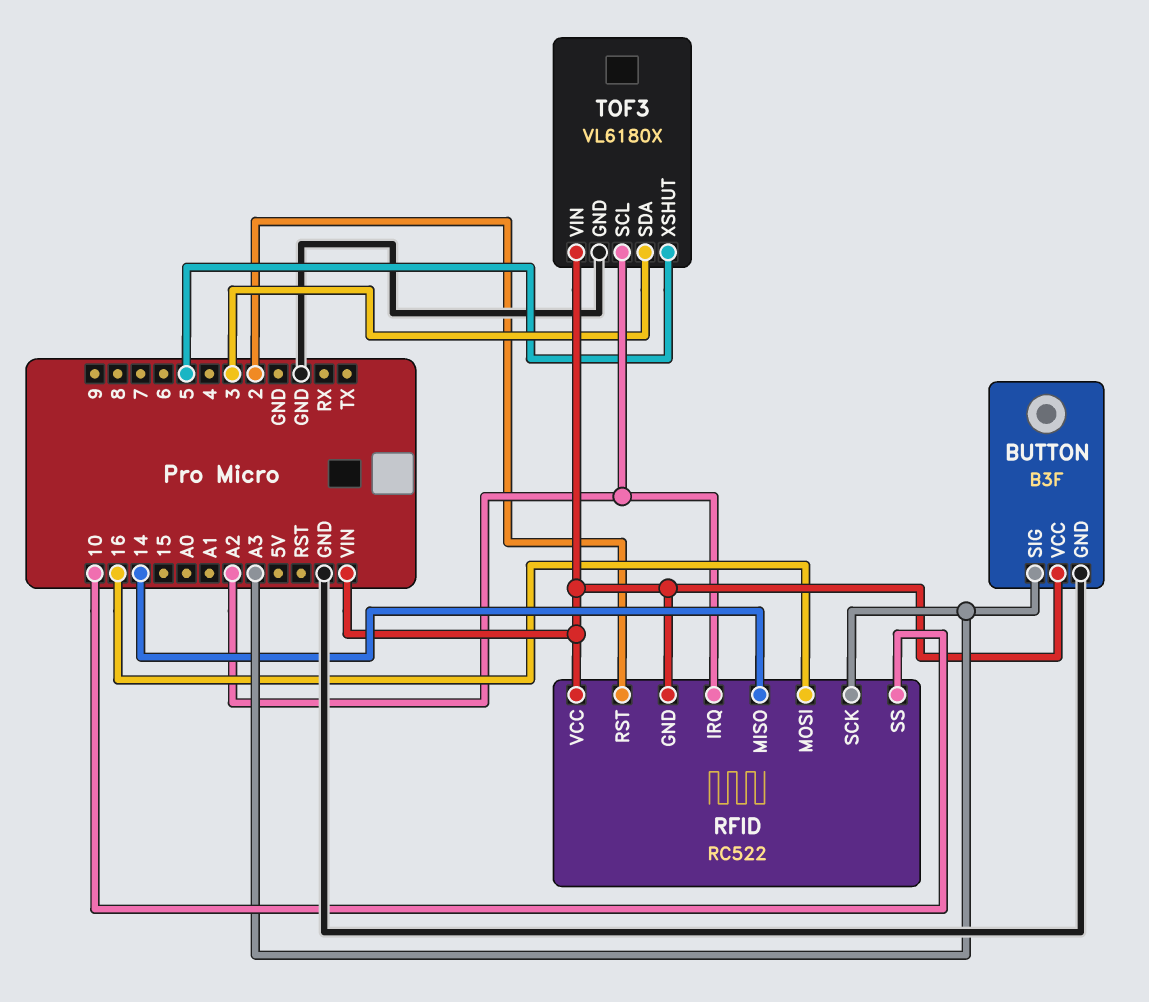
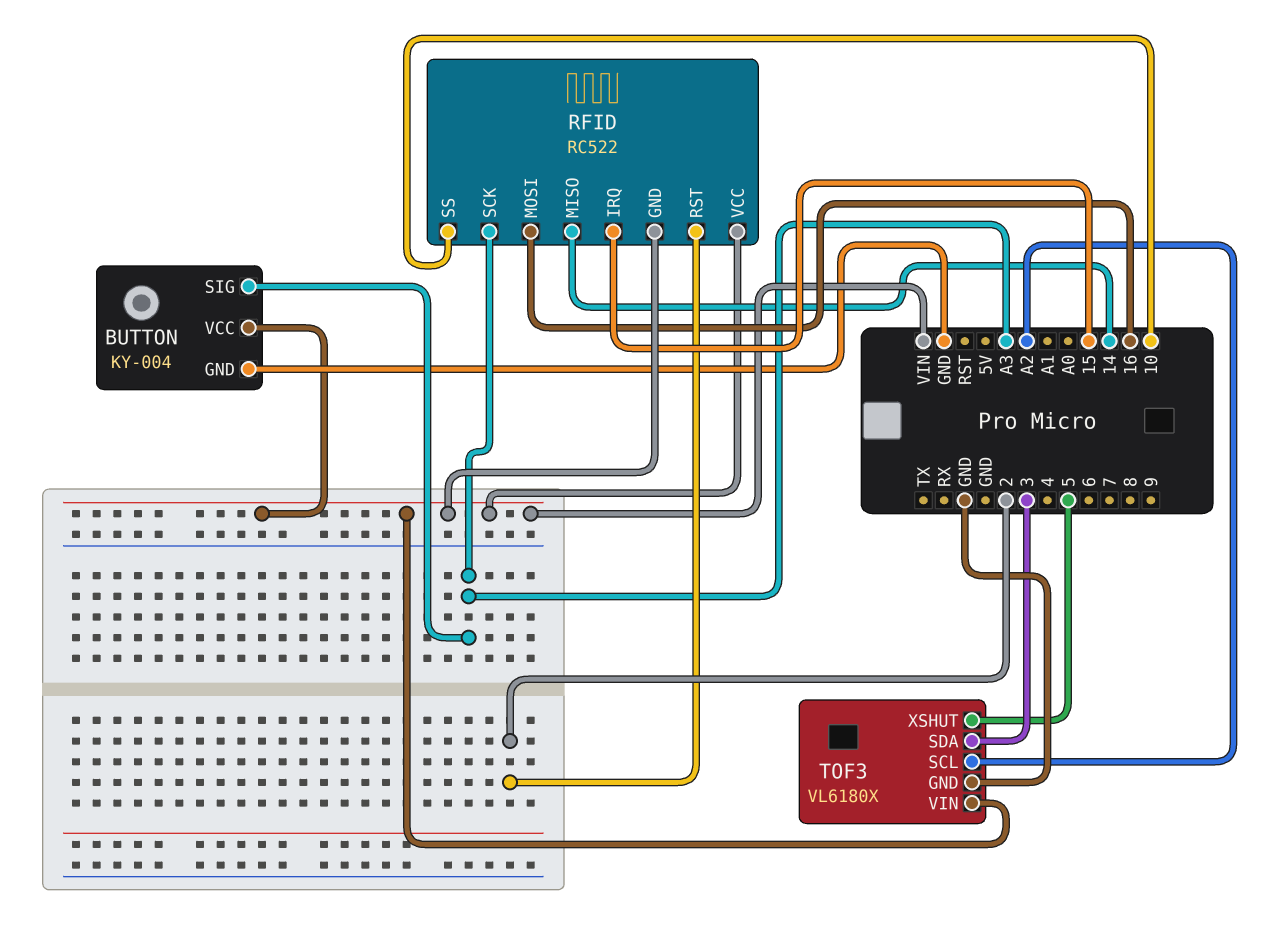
BUTTON: B3F -> KY-004
RFID pin IRQ: A2 -> 15

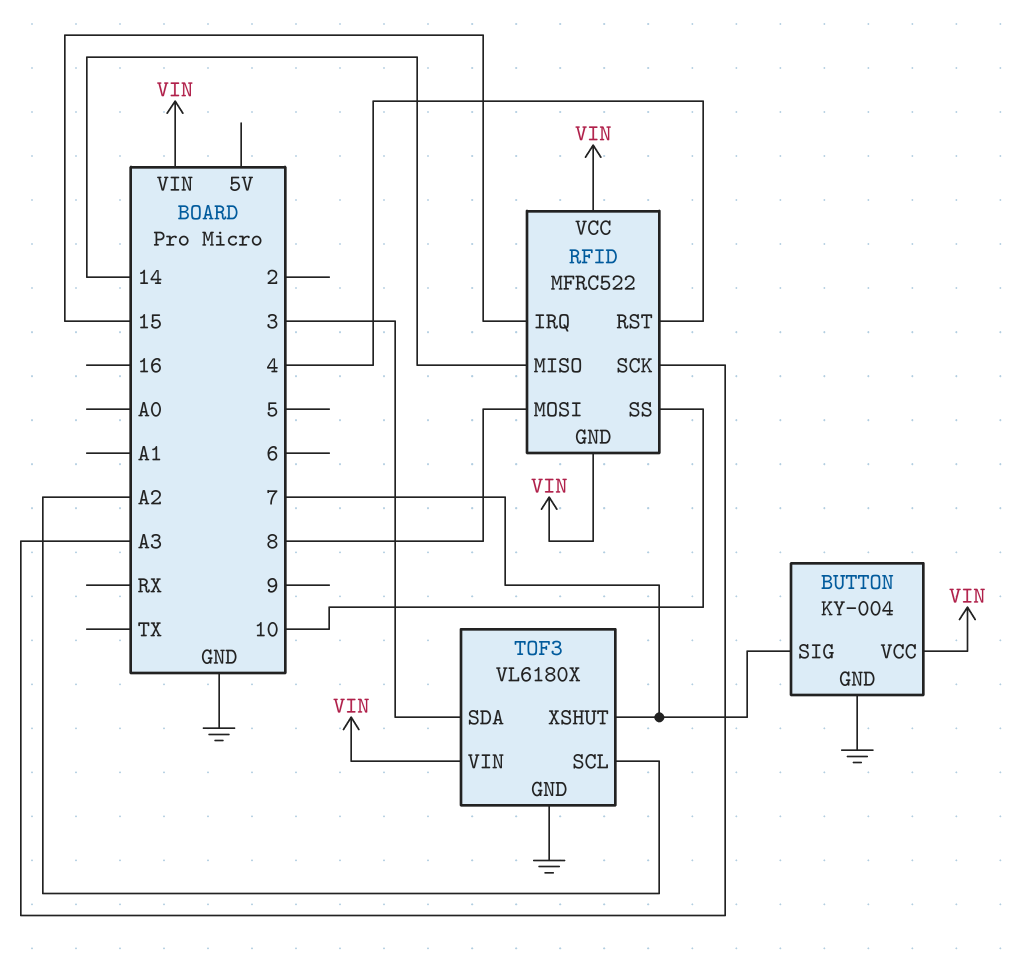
BUTTON pin SIG: A3 -> 7
RFID: RC522 -> MFRC522
RFID pin MOSI: 16 -> 8
RFID pin RST: 2 -> 4
TOF3 pin XSHUT: 5 -> 7

